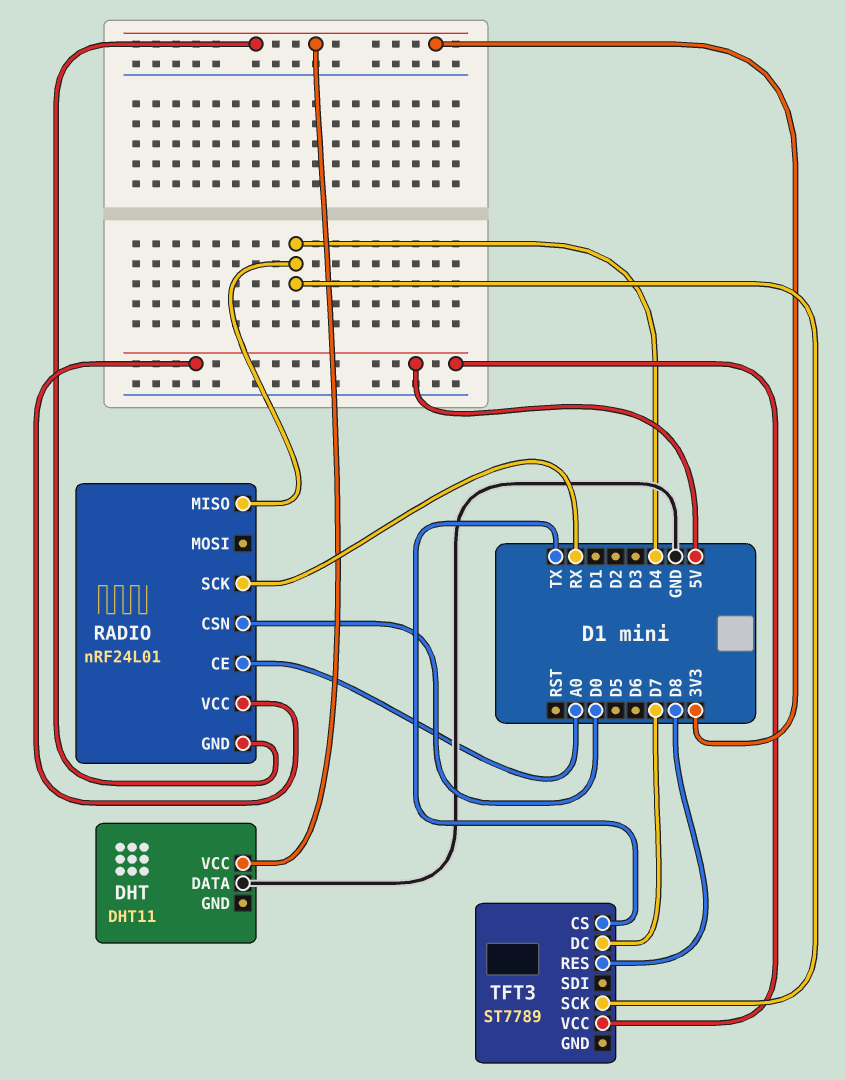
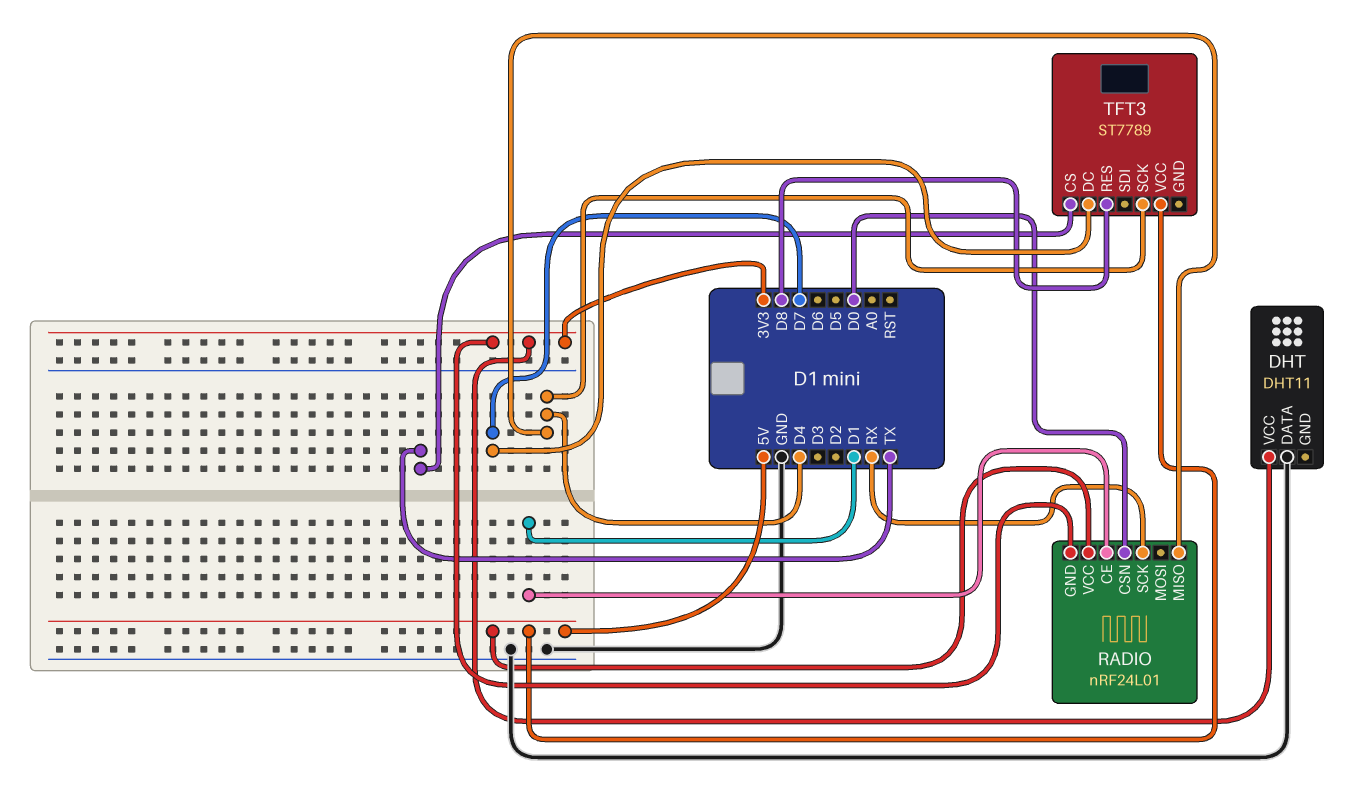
RADIO pin CE: A0 -> D1

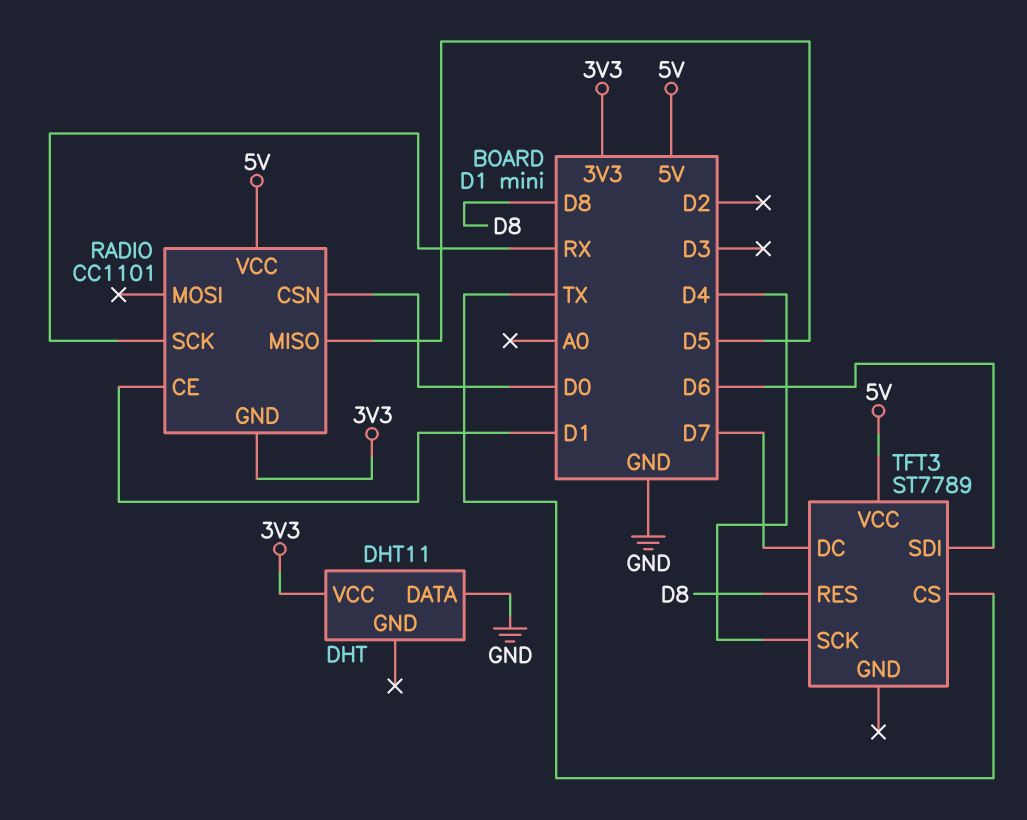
RADIO: nRF24L01 -> CC1101
RADIO pin MISO: D4 -> D5
TFT3 pin SDI: none -> D6

